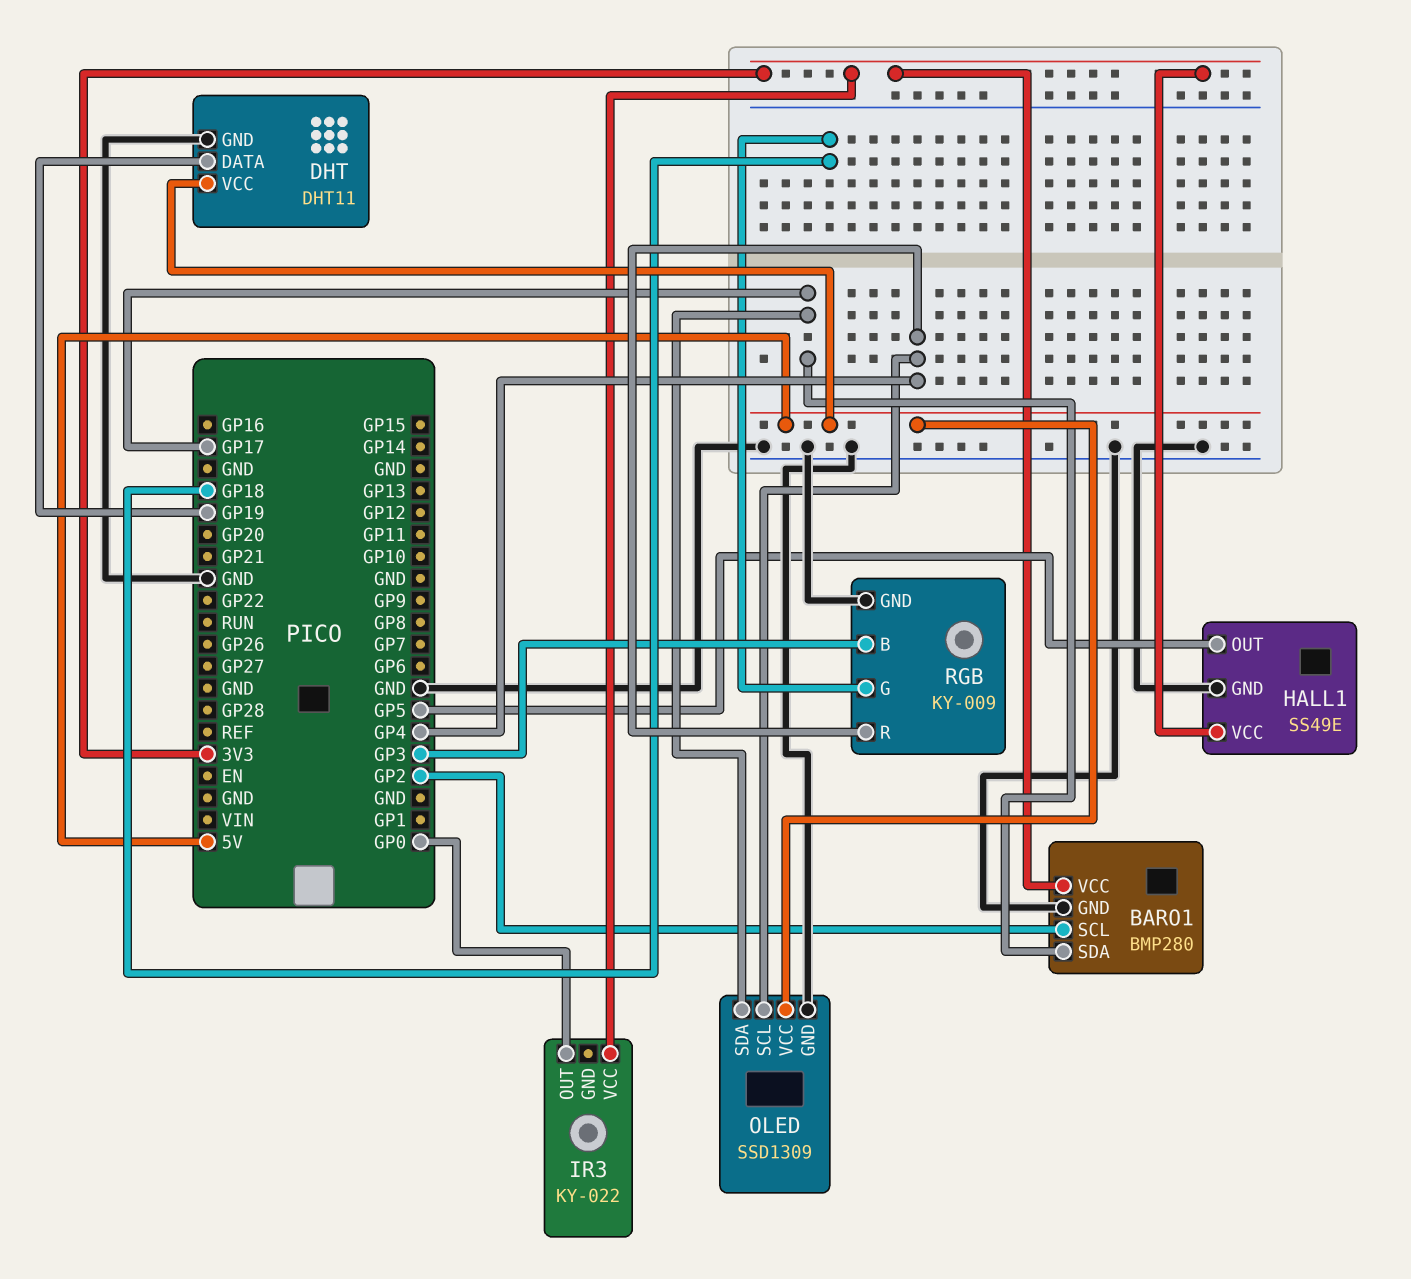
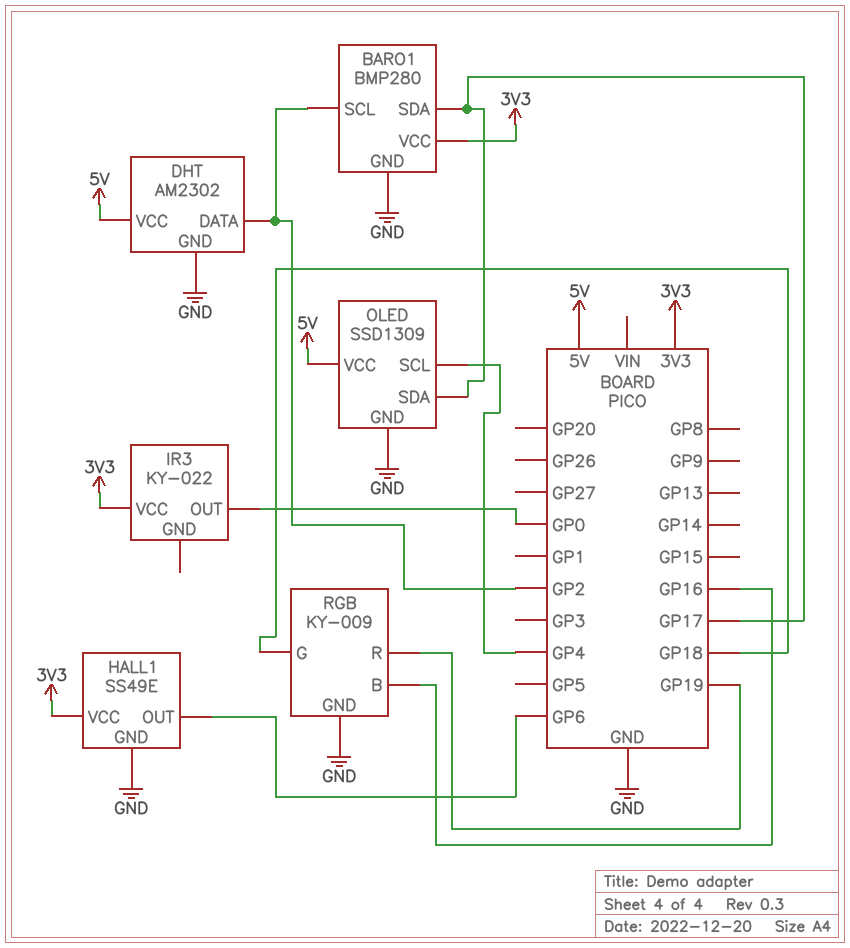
DHT: DHT11 -> AM2302
DHT pin DATA: GP19 -> GP2
HALL1 pin OUT: GP5 -> GP6
RGB pin B: GP3 -> GP16
RGB pin R: GP4 -> GP19

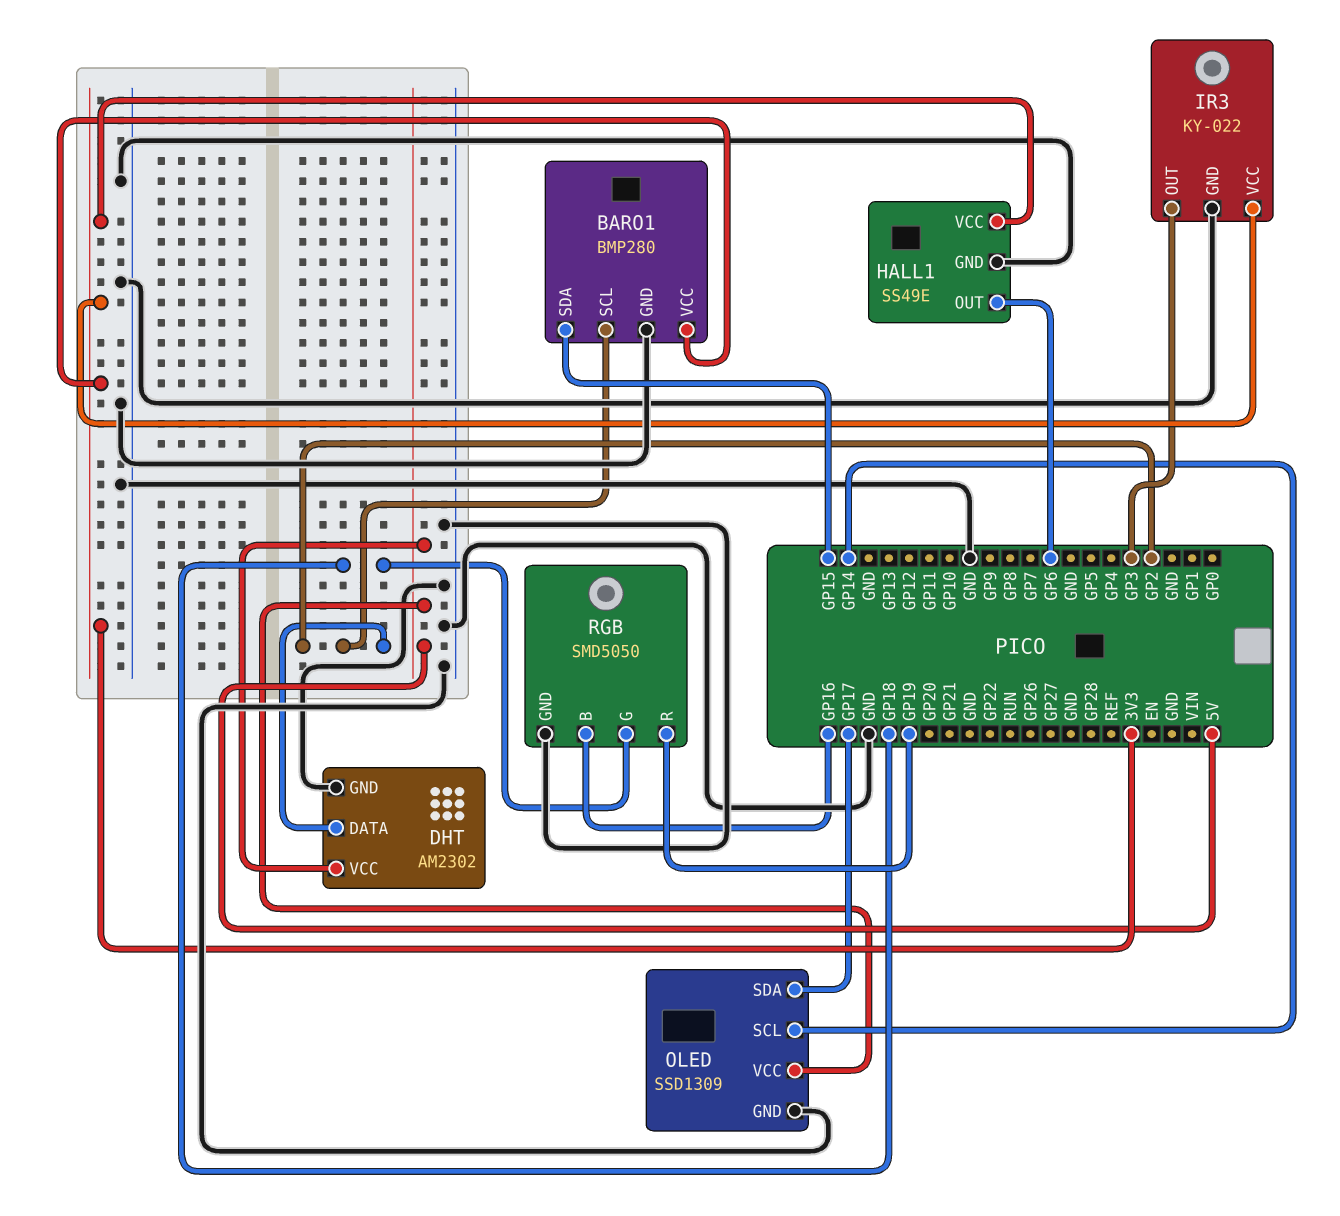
BARO1 pin SDA: GP17 -> GP15
IR3 pin GND: none -> GND
IR3 pin OUT: GP0 -> GP3
OLED pin SCL: GP4 -> GP14
RGB: KY-009 -> SMD5050

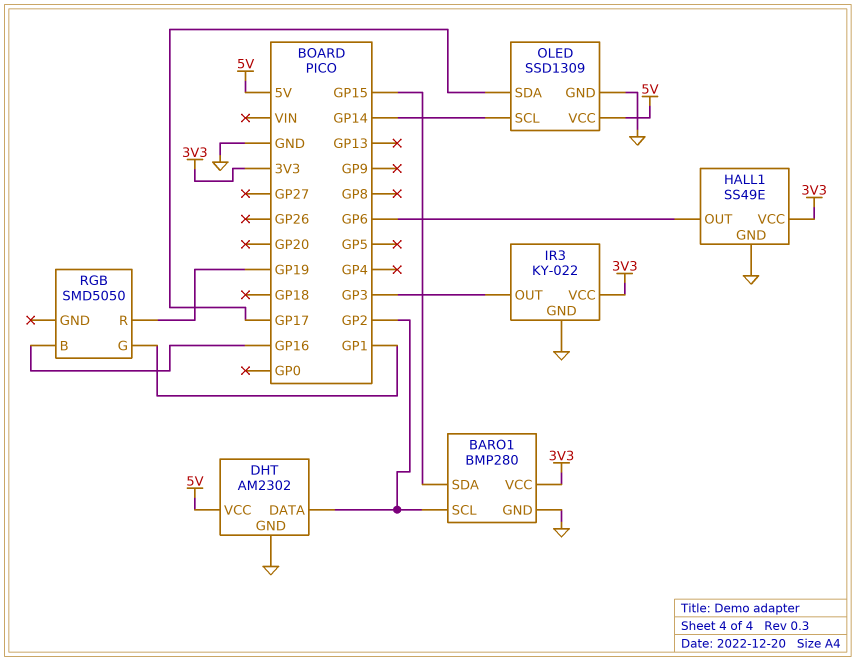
RGB pin G: GP18 -> GP1
RGB pin GND: GND -> none

